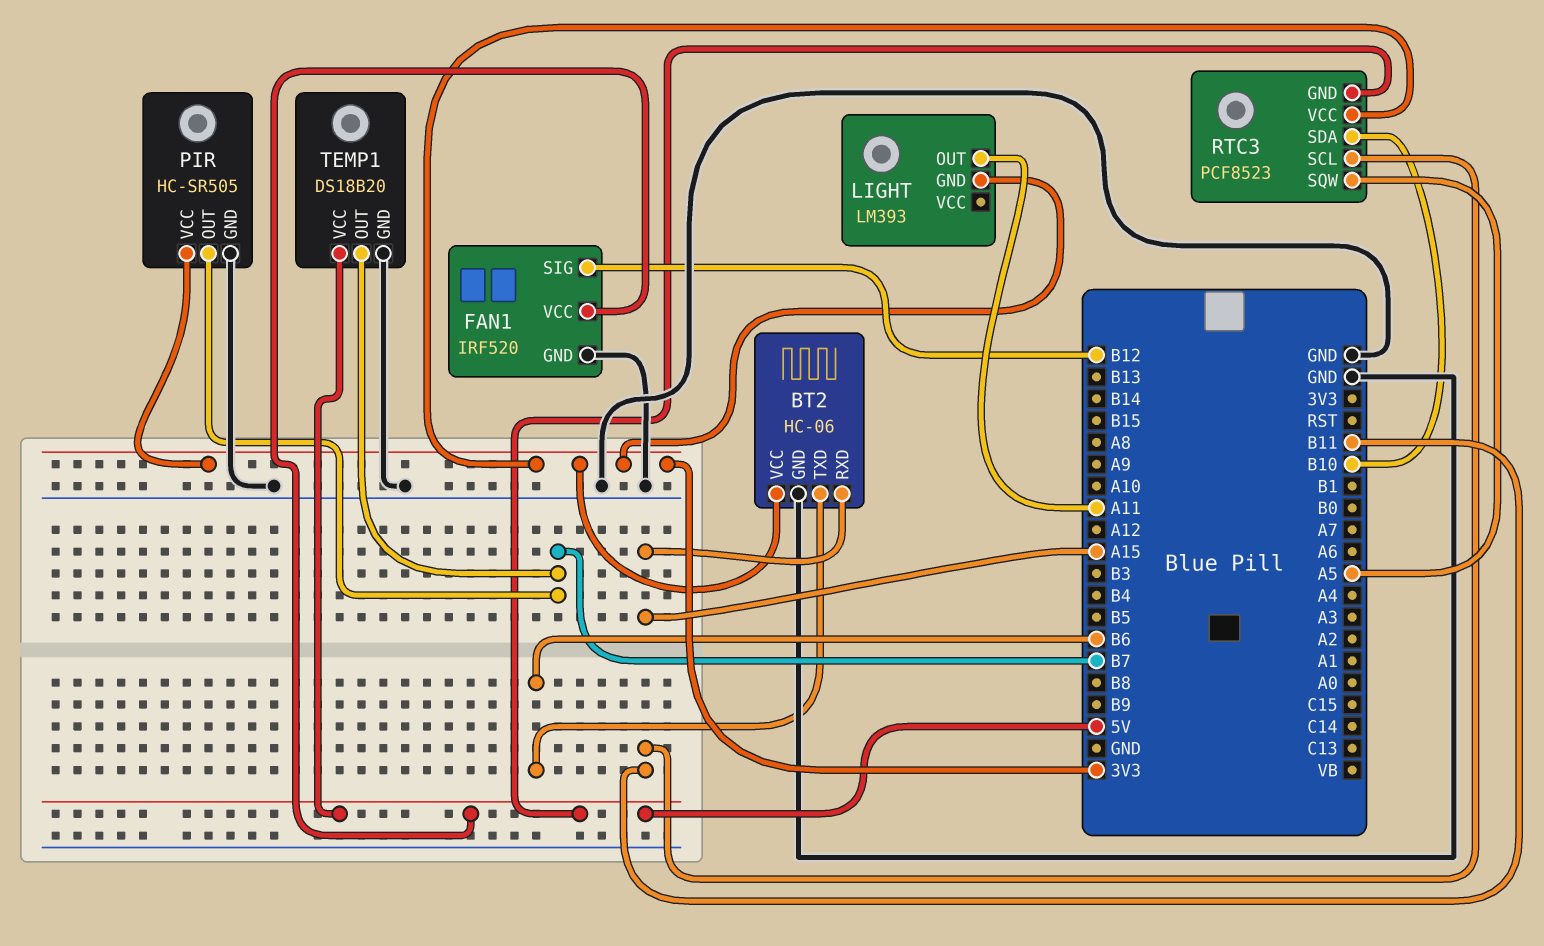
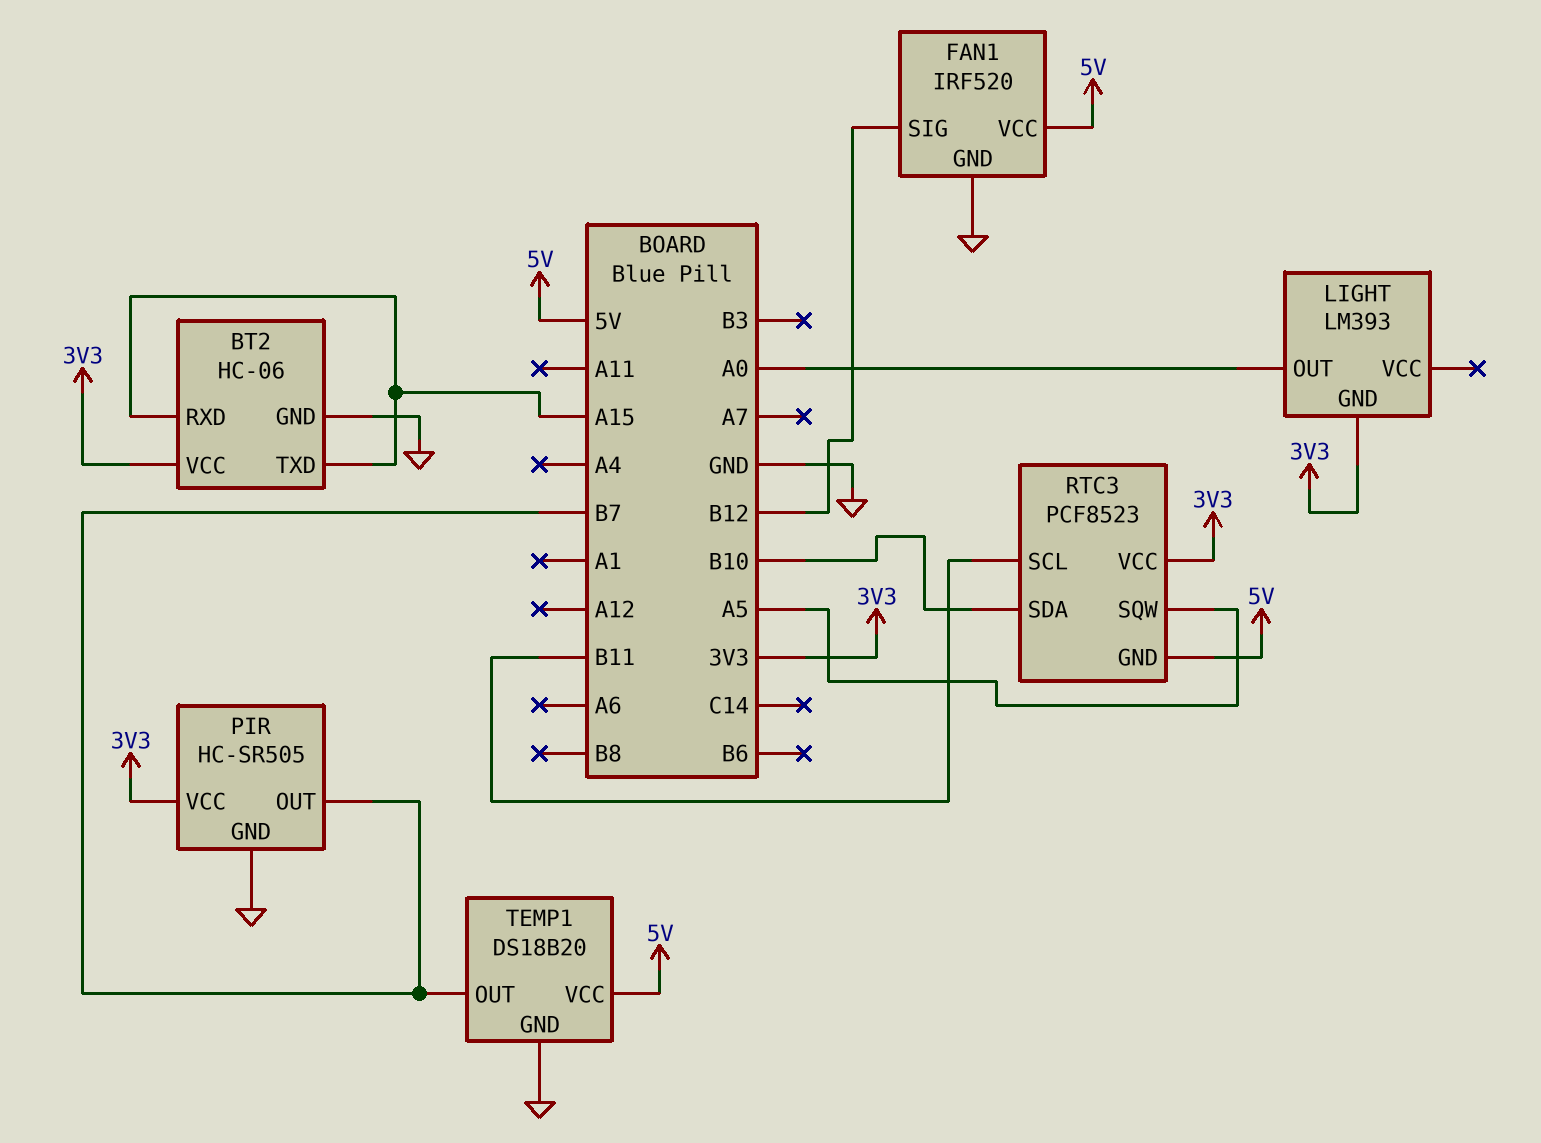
BT2 pin TXD: B6 -> A15
LIGHT pin OUT: A11 -> A0

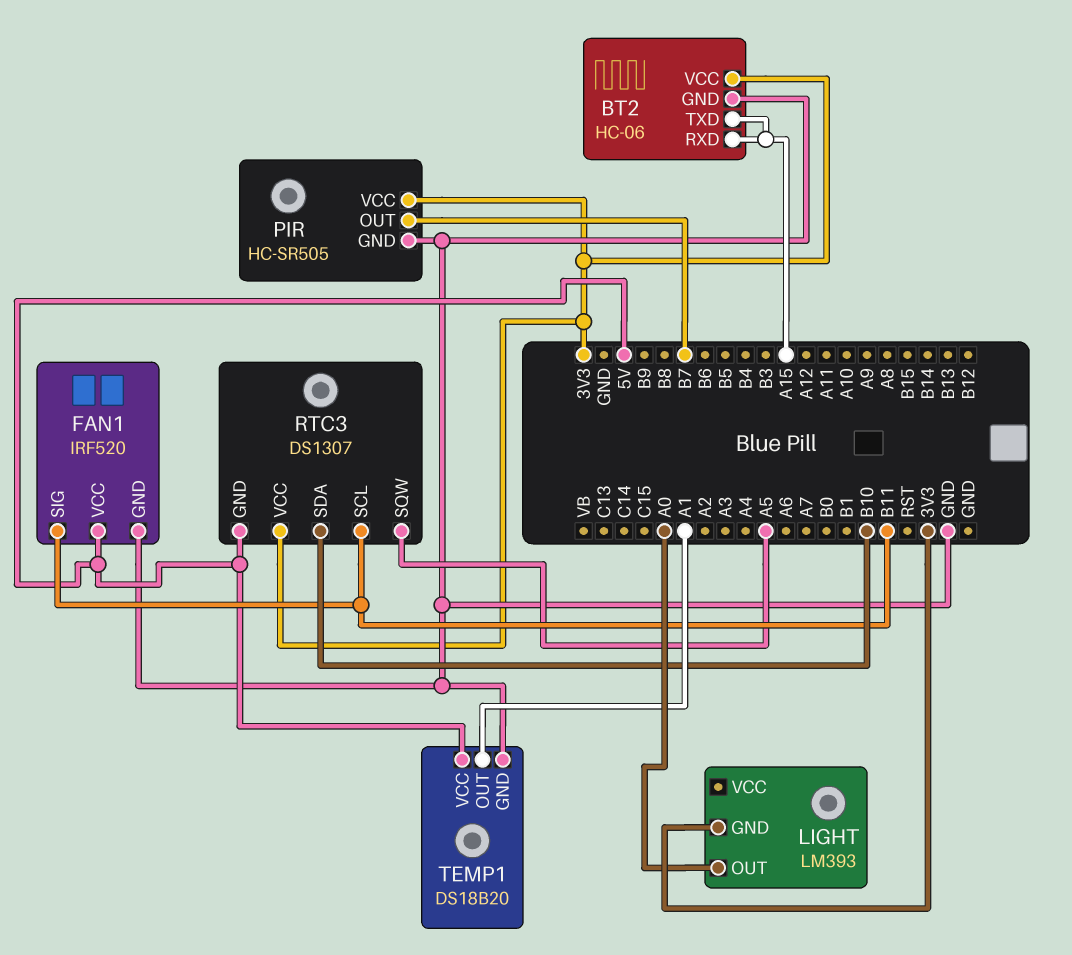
FAN1 pin SIG: B12 -> B11
RTC3: PCF8523 -> DS1307
TEMP1 pin OUT: B7 -> A1

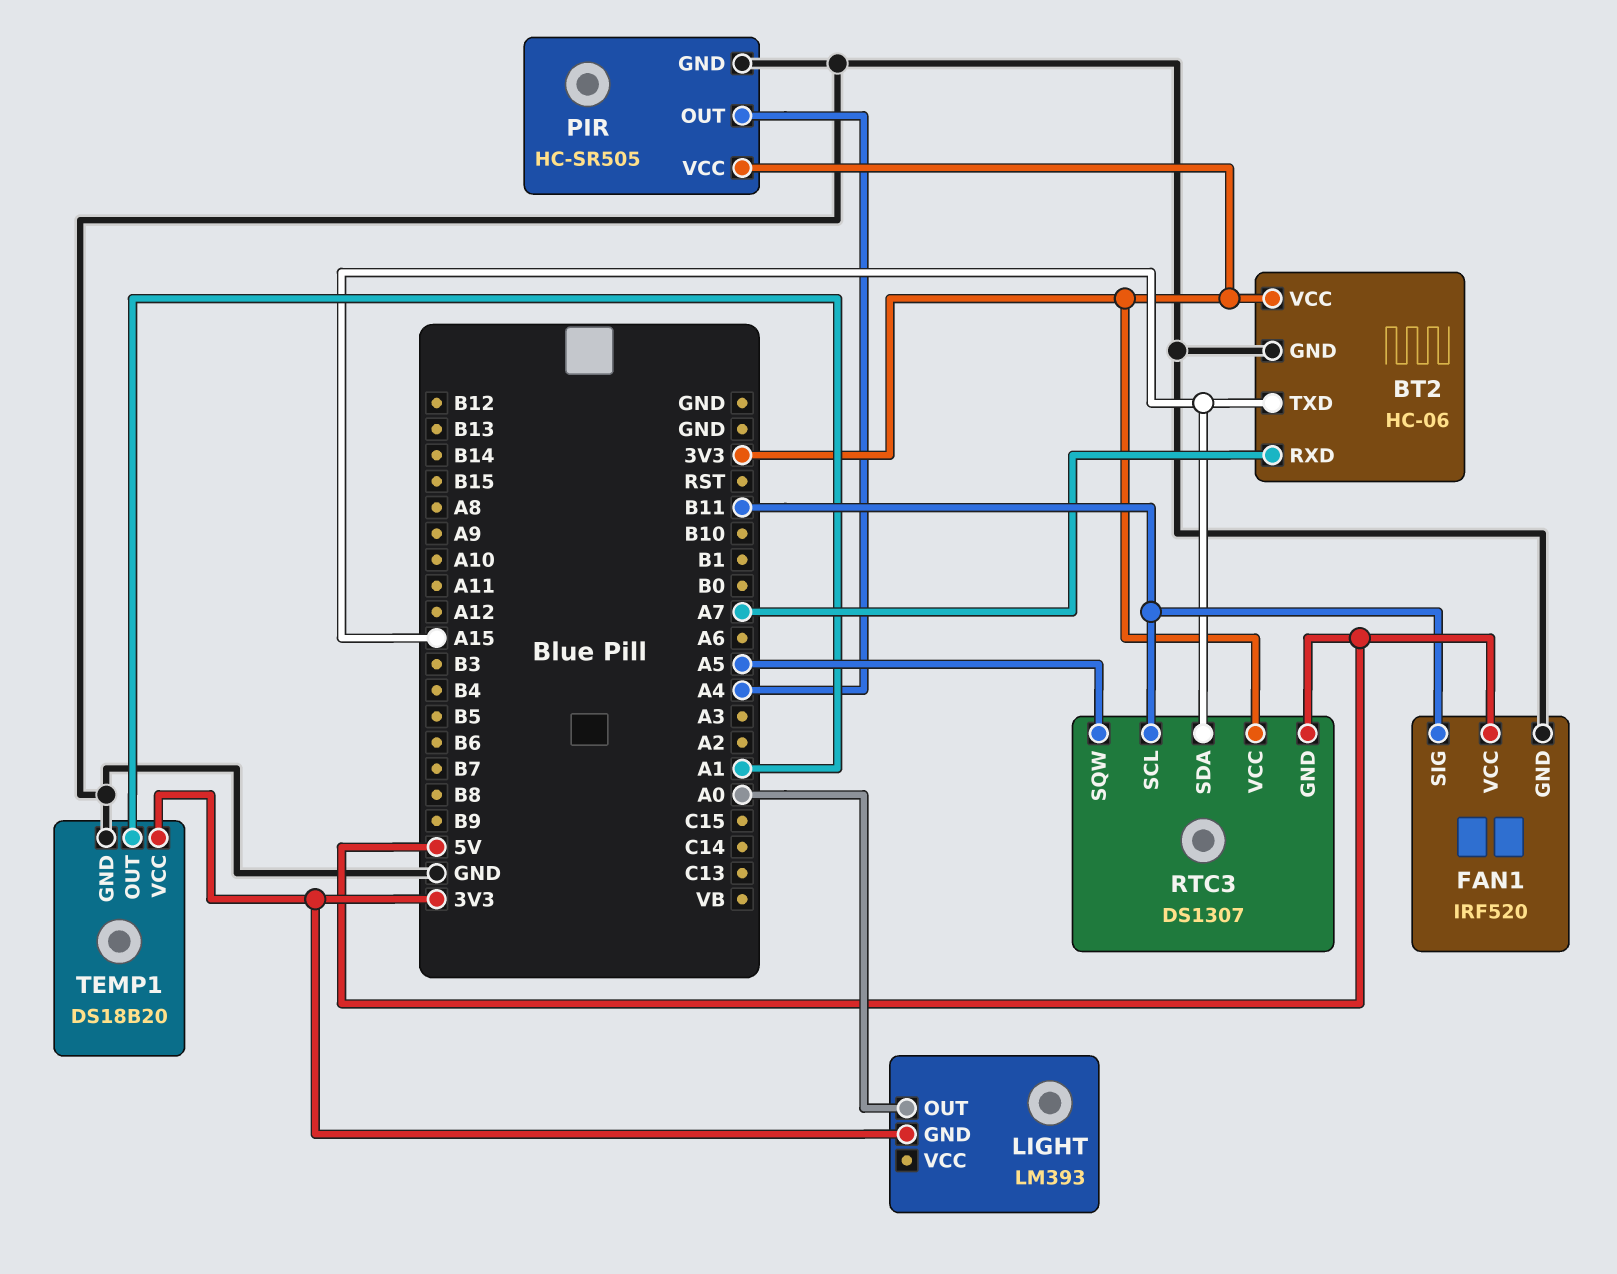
BT2 pin RXD: A15 -> A7
PIR pin OUT: B7 -> A4
RTC3 pin SDA: B10 -> A15
TEMP1 pin VCC: 5V -> 3V3

